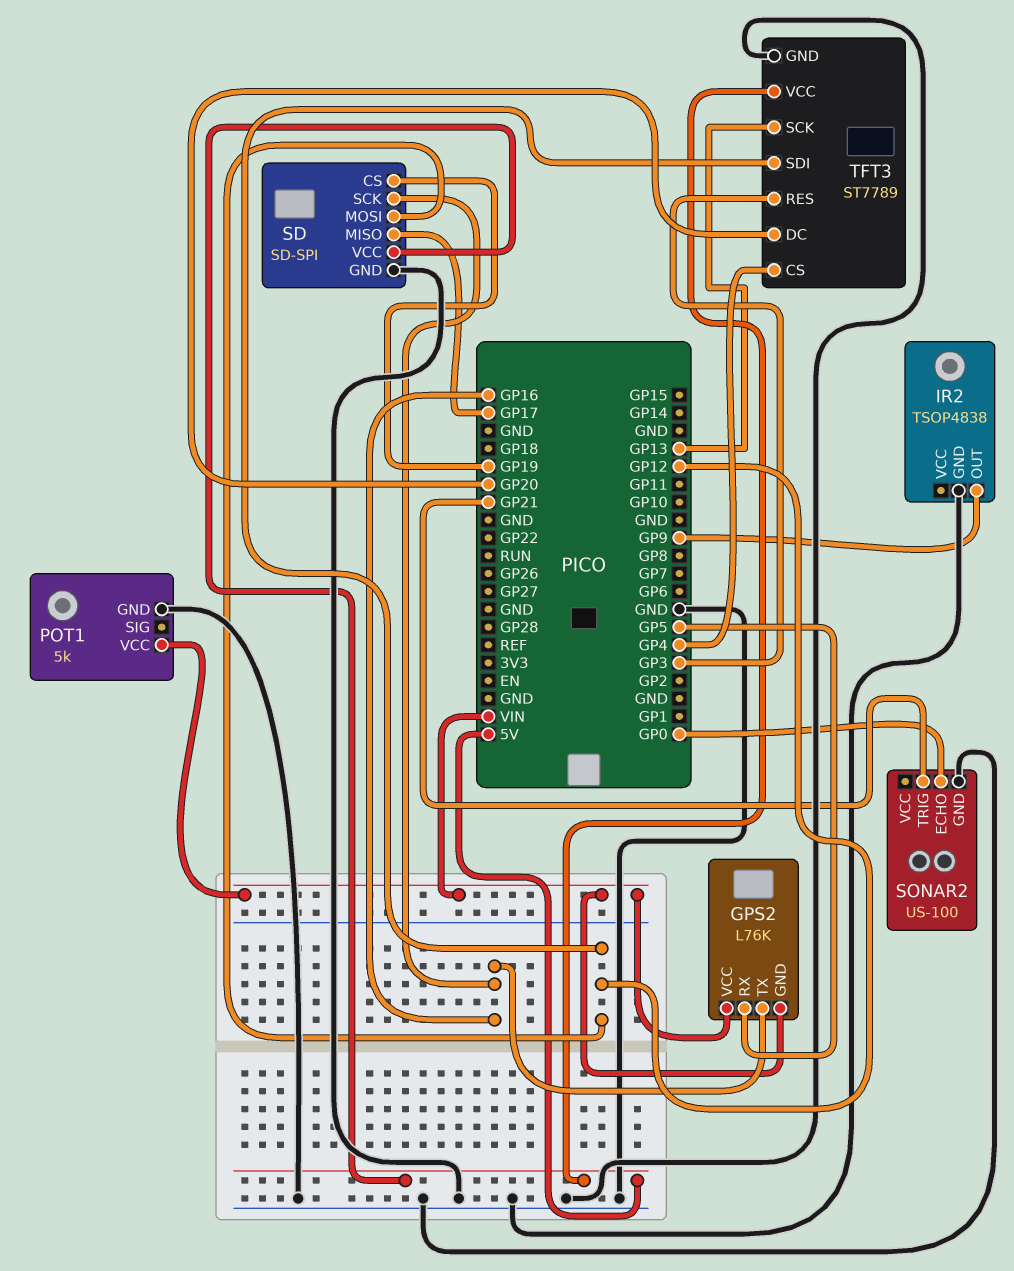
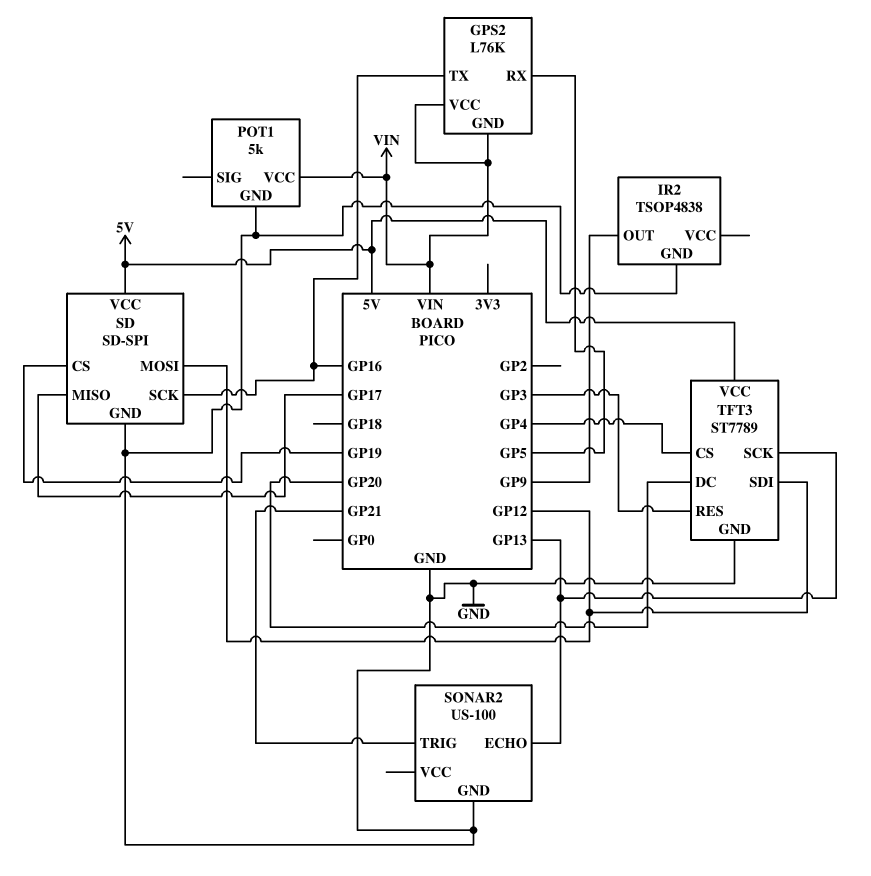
SONAR2 pin ECHO: GP0 -> GP13

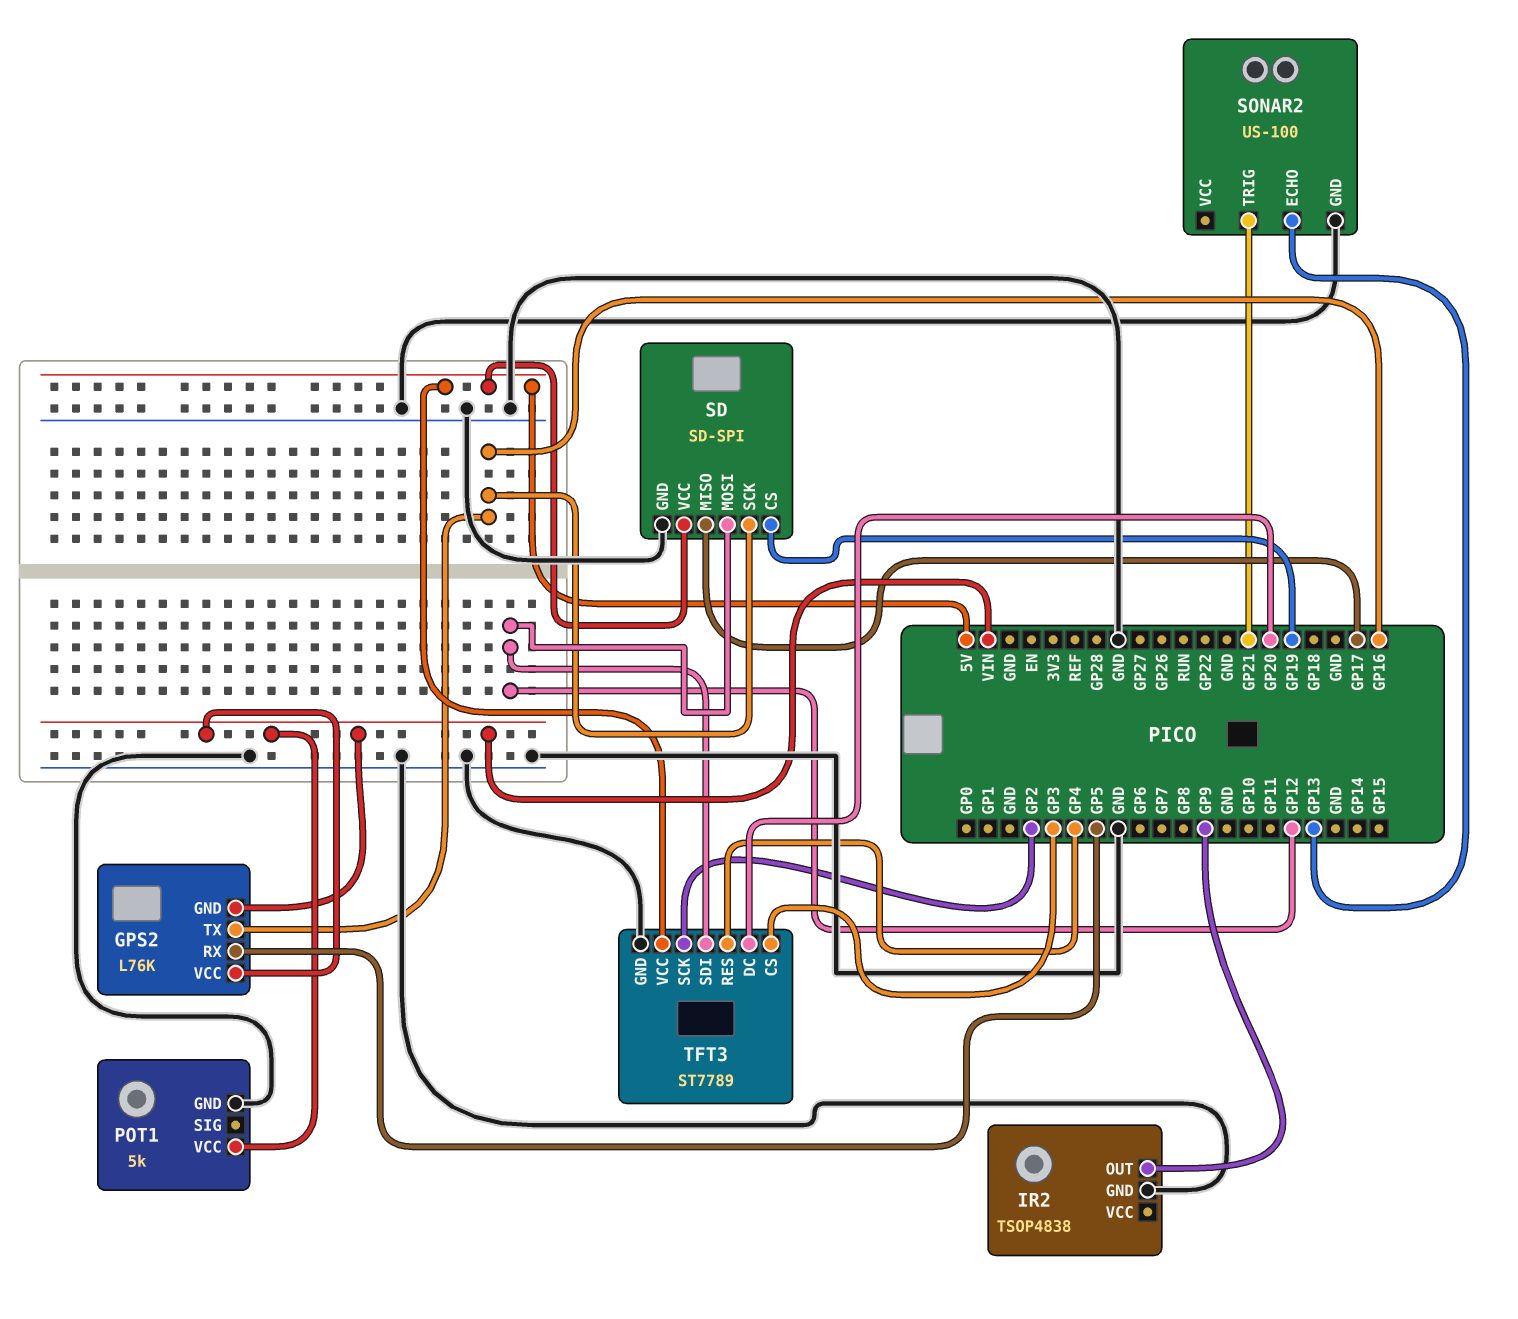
TFT3 pin CS: GP4 -> GP3
TFT3 pin RES: GP3 -> GP4
TFT3 pin SCK: GP13 -> GP2

